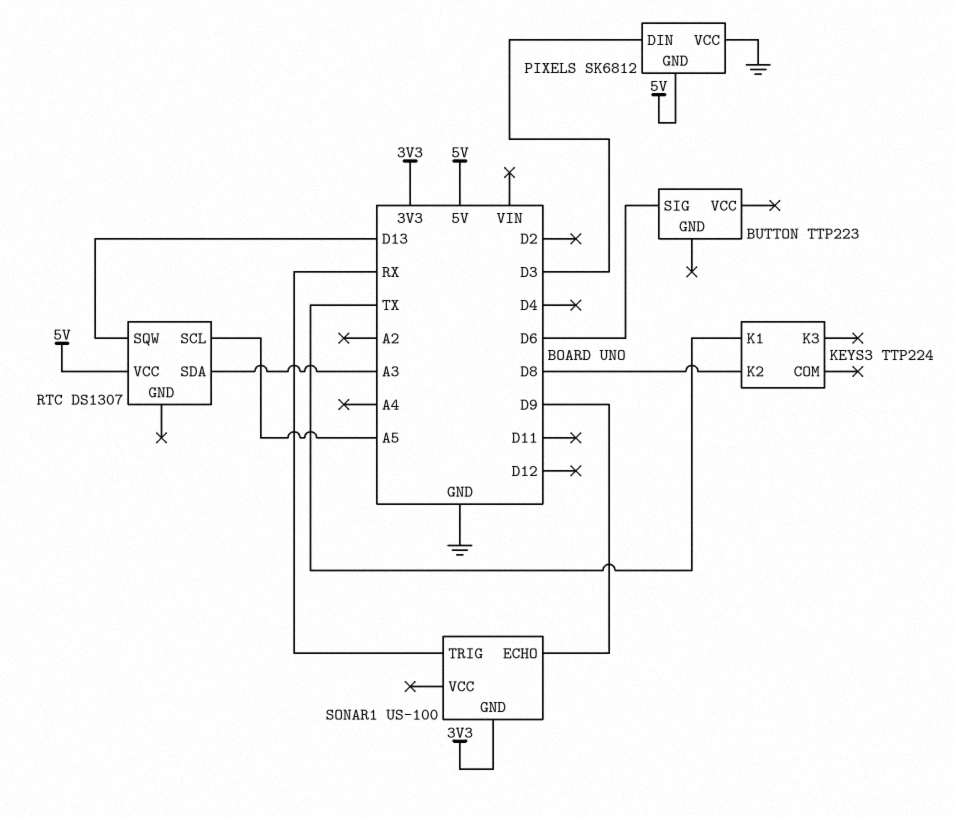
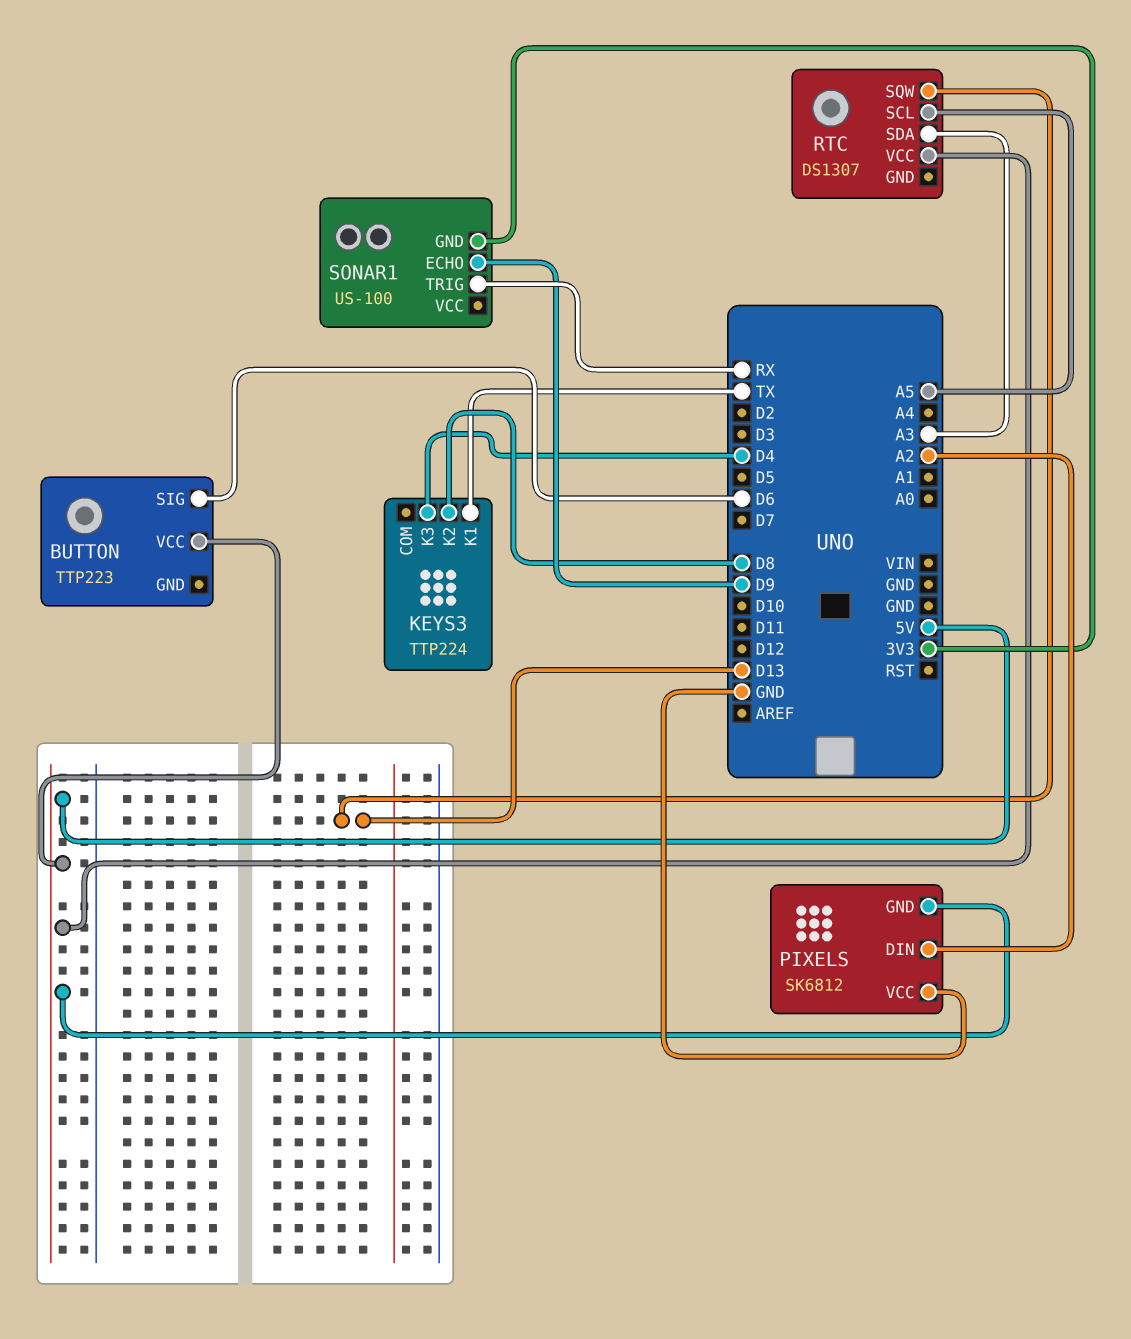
BUTTON pin VCC: none -> 5V
KEYS3 pin K3: none -> D4
PIXELS pin DIN: D3 -> A2

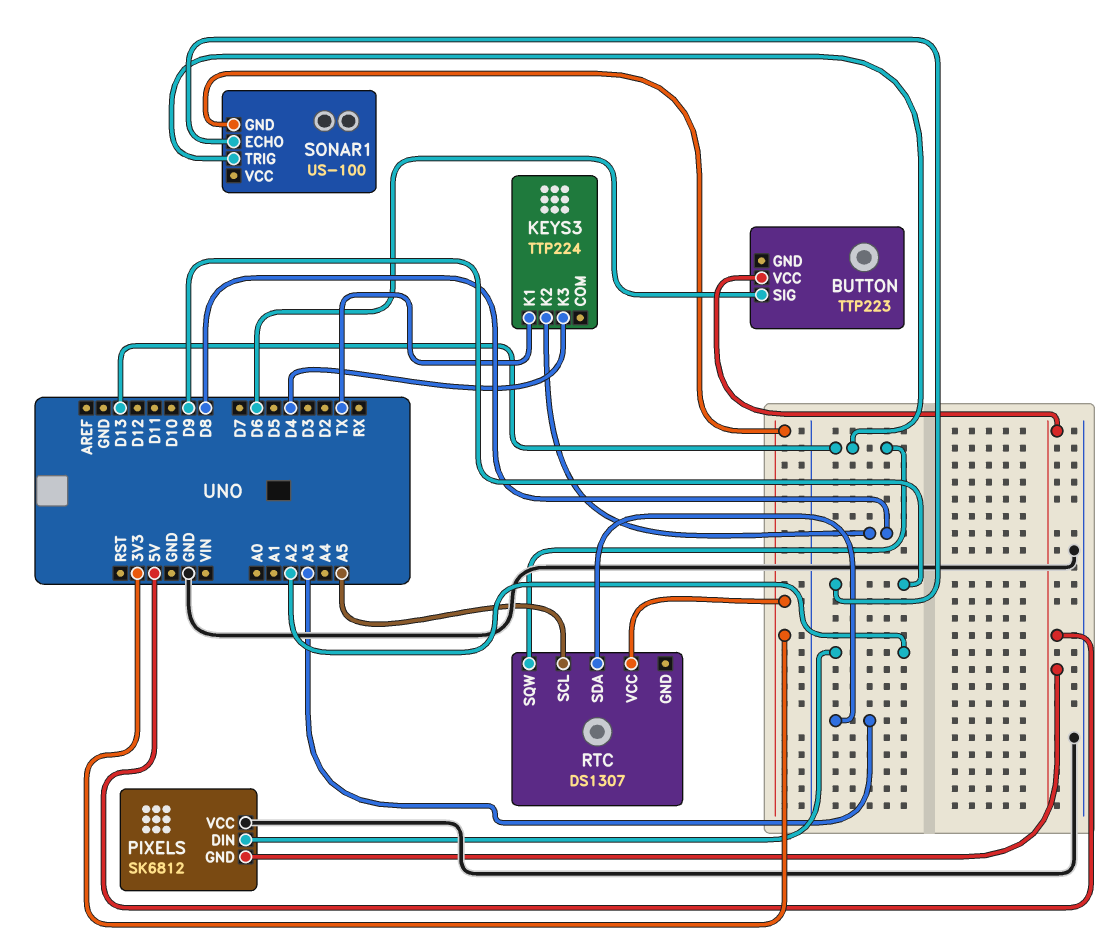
RTC pin VCC: 5V -> 3V3
SONAR1 pin TRIG: RX -> D13

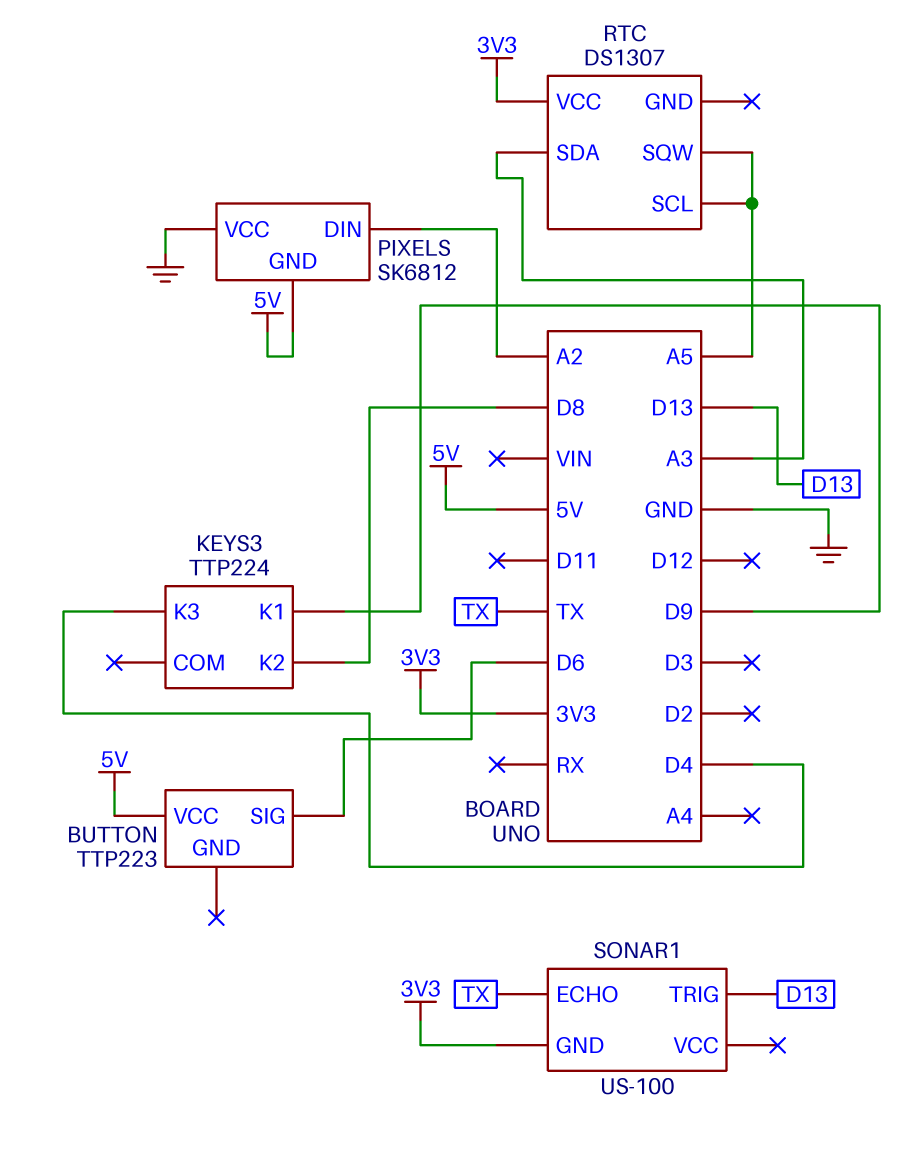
KEYS3 pin K1: TX -> D9
RTC pin SQW: D13 -> A5
SONAR1 pin ECHO: D9 -> TX

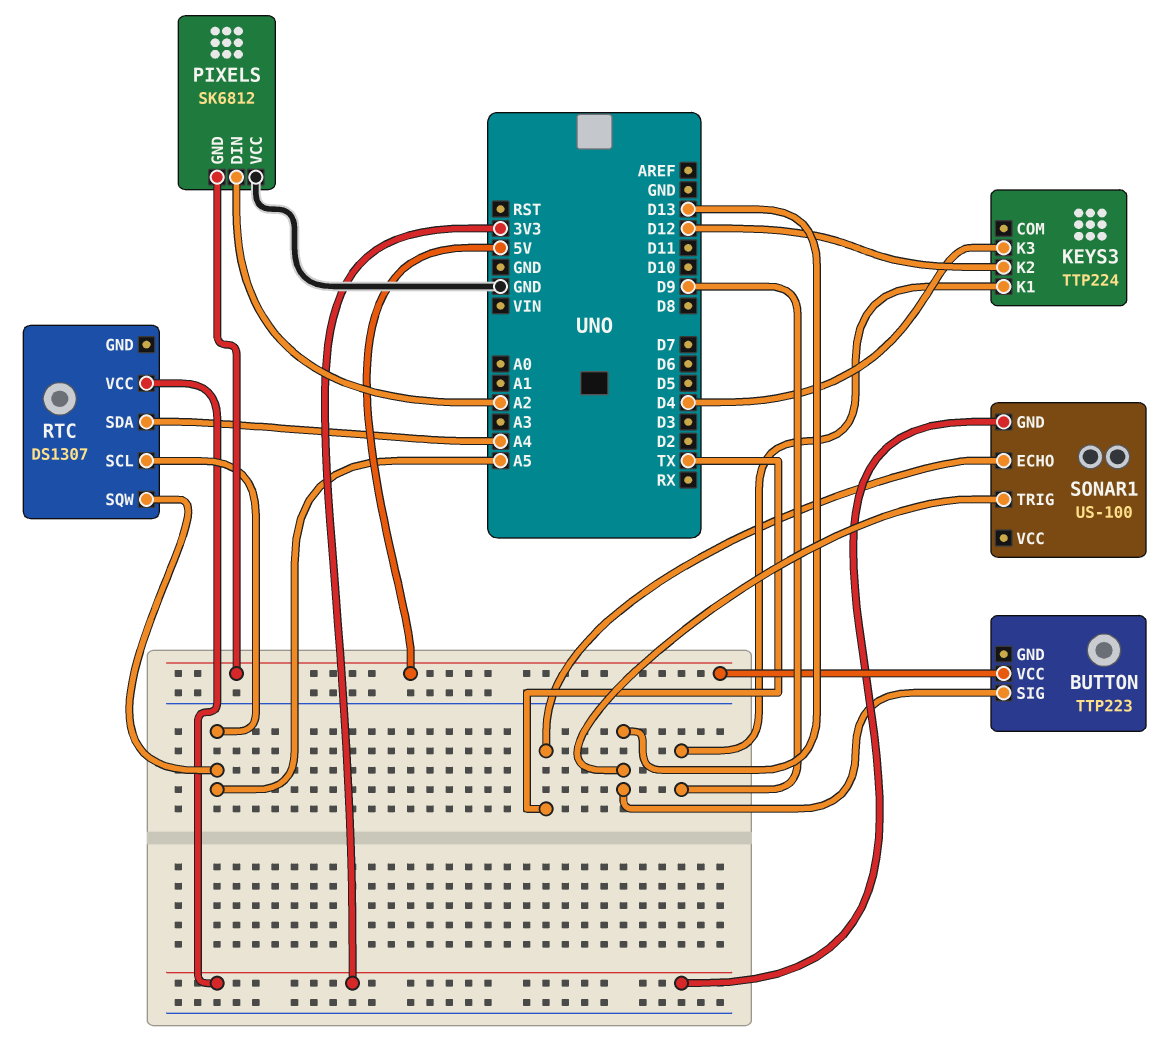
BUTTON pin SIG: D6 -> D13
KEYS3 pin K2: D8 -> D12
RTC pin SDA: A3 -> A4

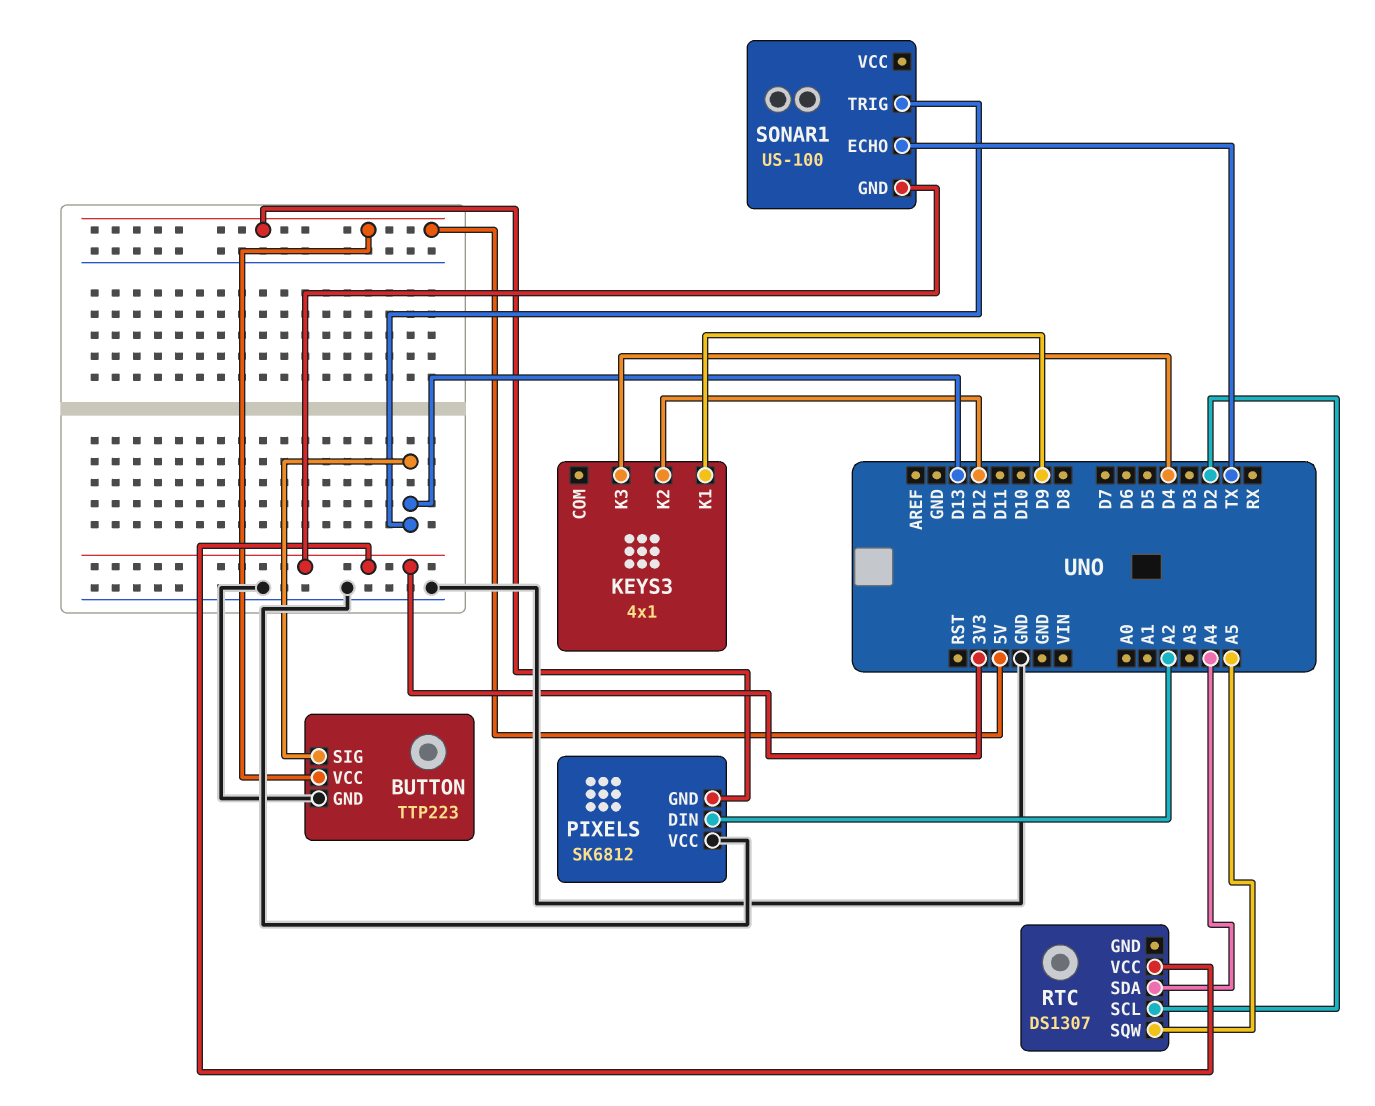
BUTTON pin GND: none -> GND
KEYS3: TTP224 -> 4x1
RTC pin SCL: A5 -> D2

